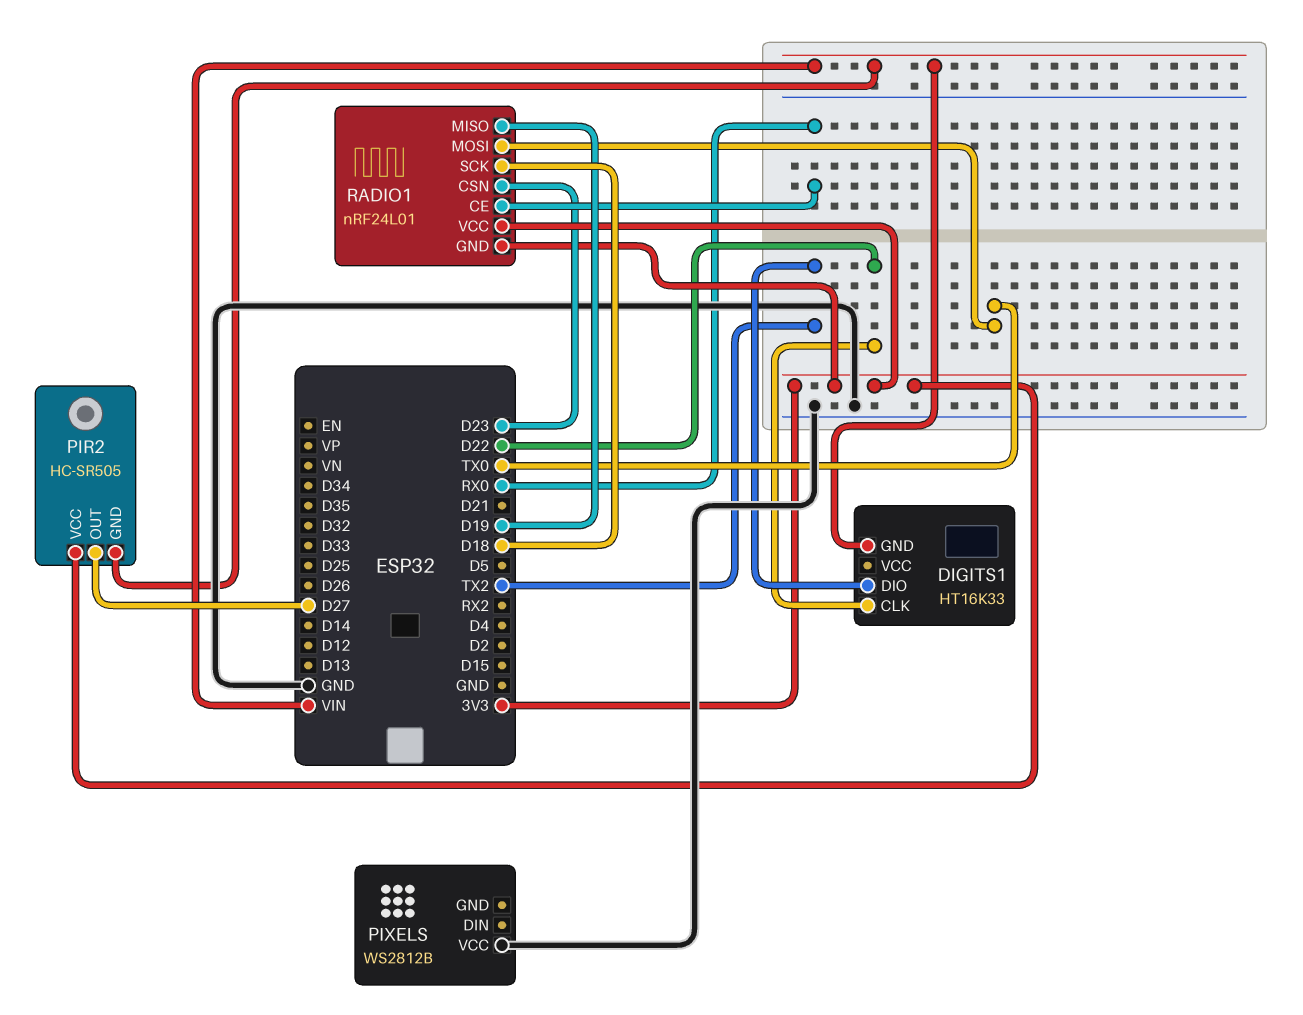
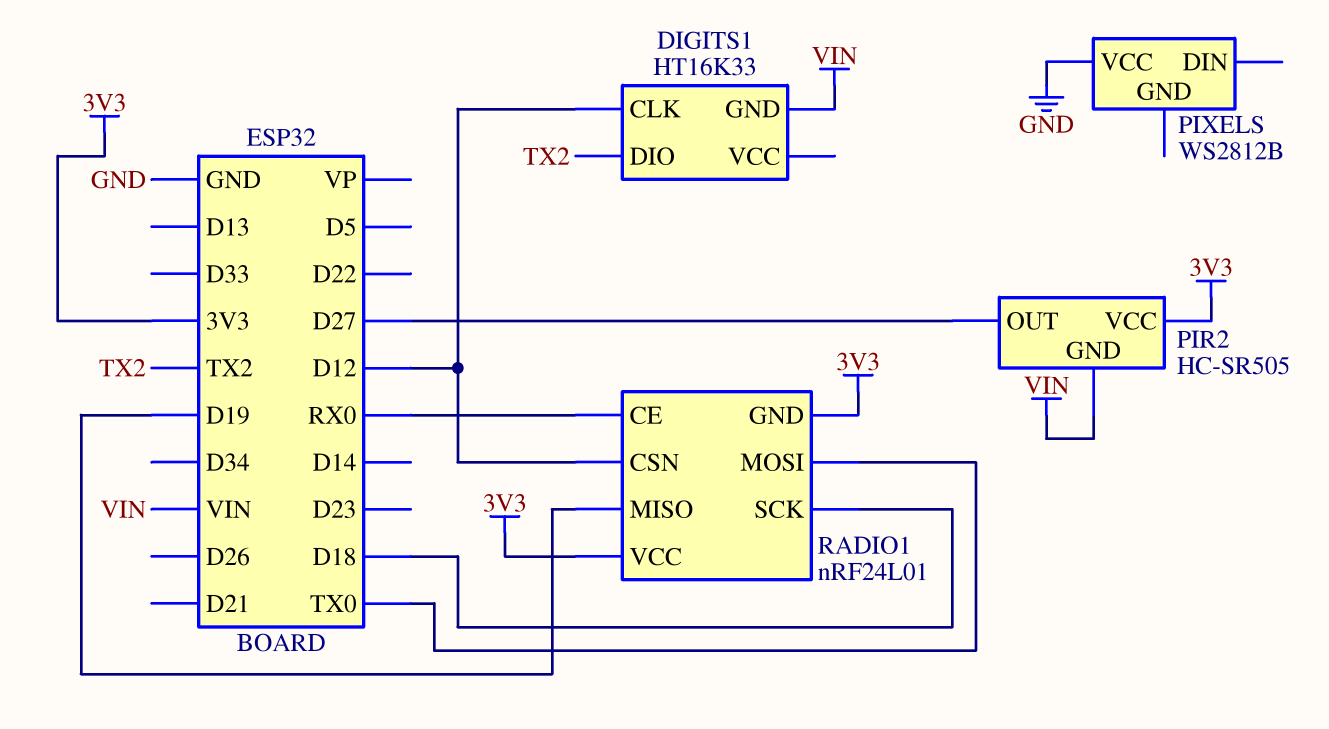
DIGITS1 pin CLK: D22 -> D12
RADIO1 pin CSN: D23 -> D12

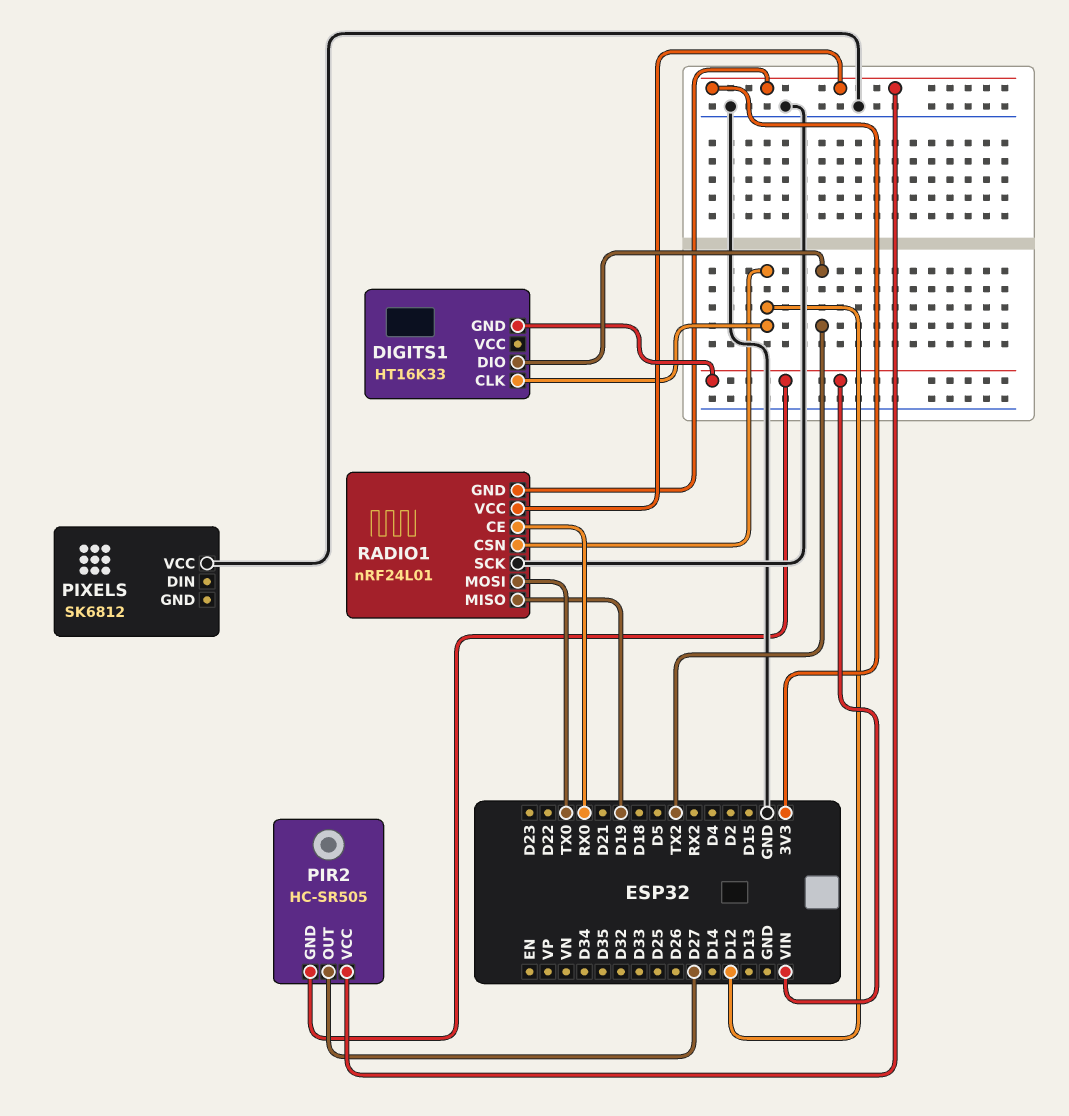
PIXELS: WS2812B -> SK6812
RADIO1 pin SCK: D18 -> GND

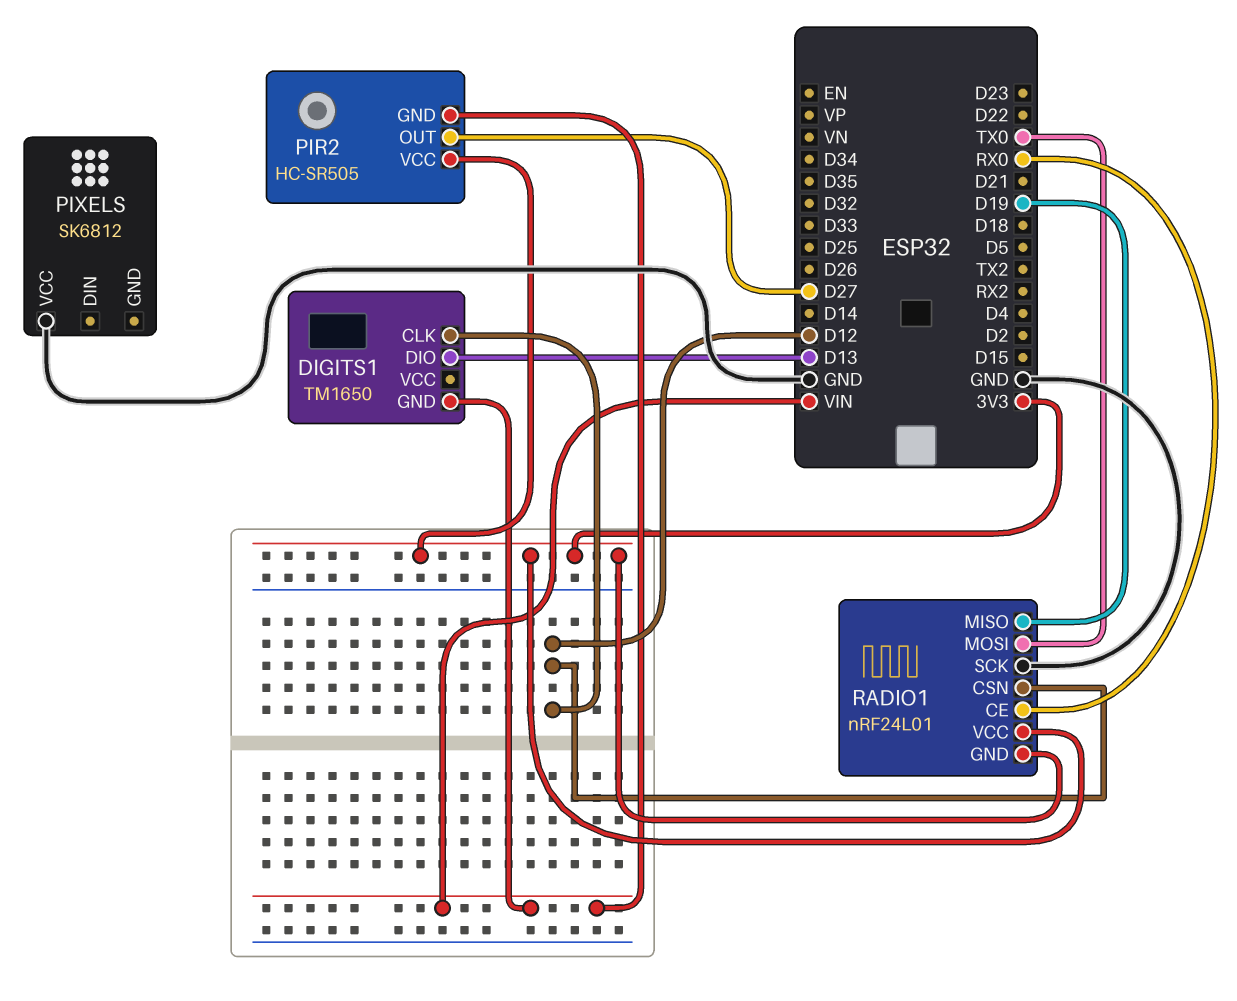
DIGITS1: HT16K33 -> TM1650
DIGITS1 pin DIO: TX2 -> D13

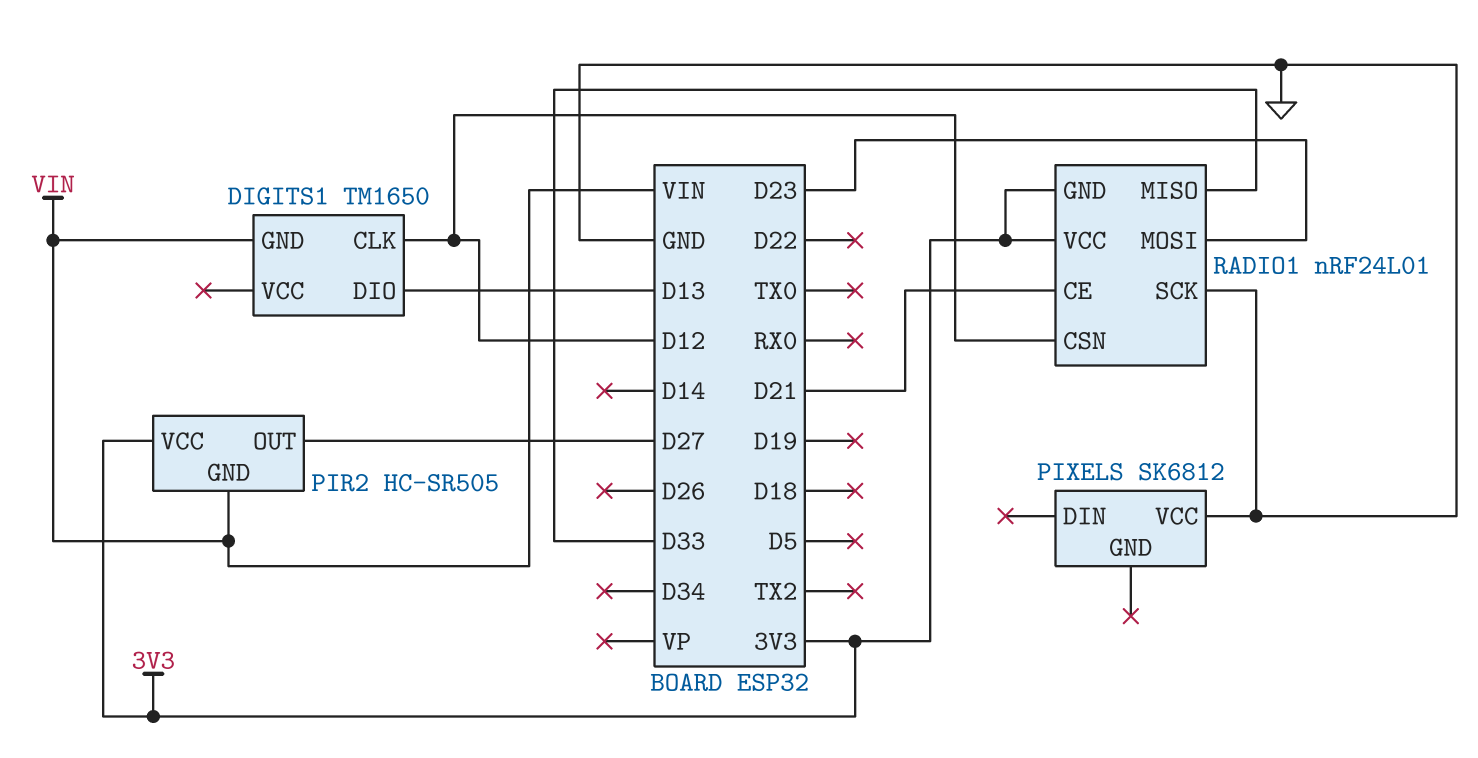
RADIO1 pin CE: RX0 -> D21
RADIO1 pin MISO: D19 -> D33
RADIO1 pin MOSI: TX0 -> D23

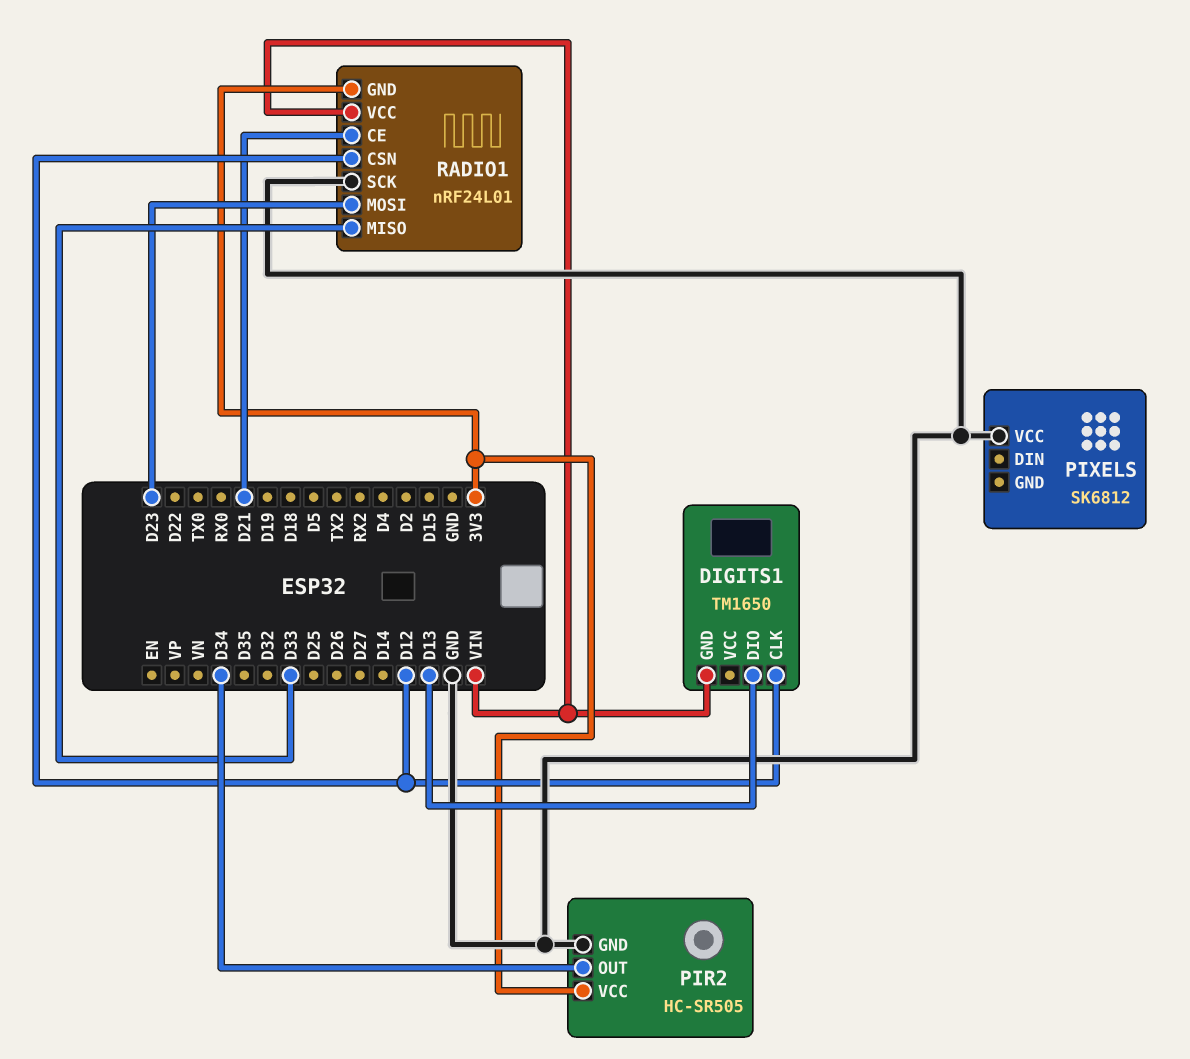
PIR2 pin GND: VIN -> GND
PIR2 pin OUT: D27 -> D34
RADIO1 pin VCC: 3V3 -> VIN

